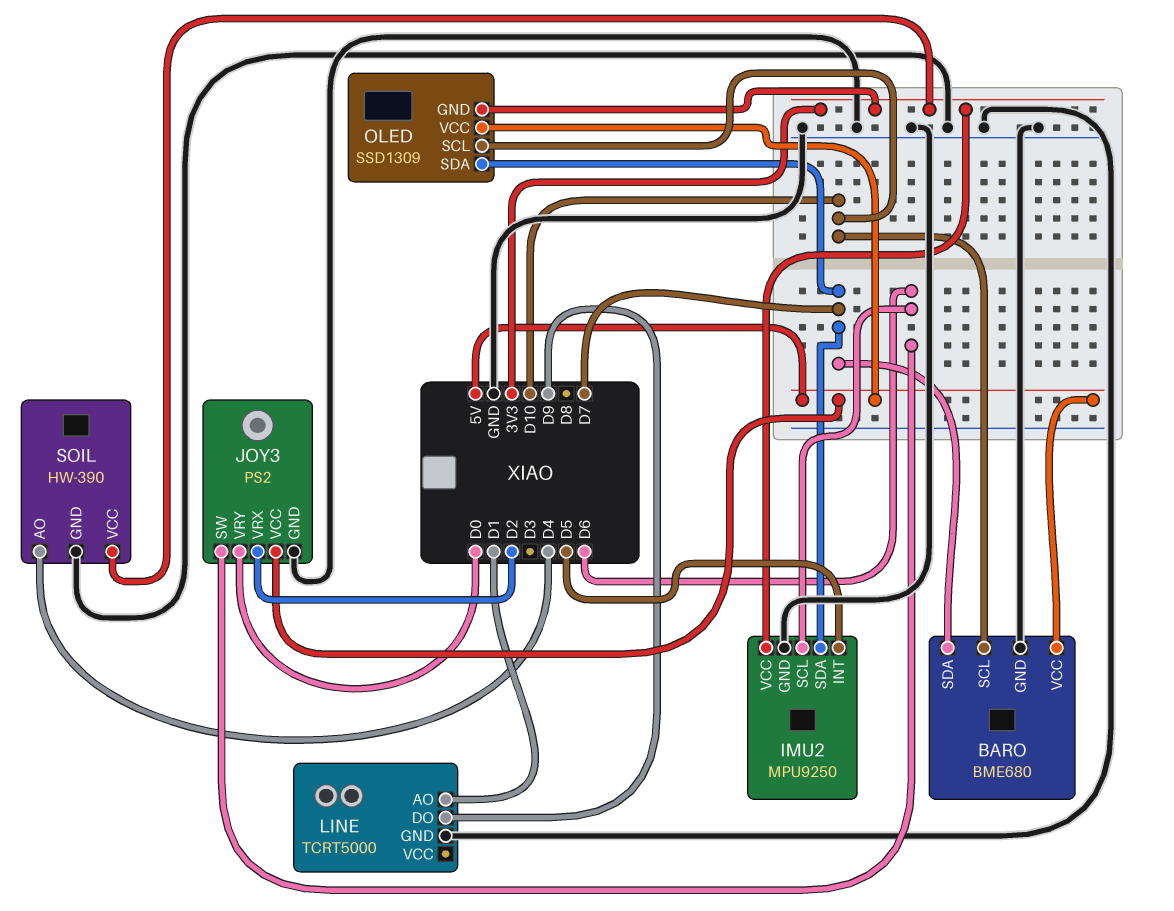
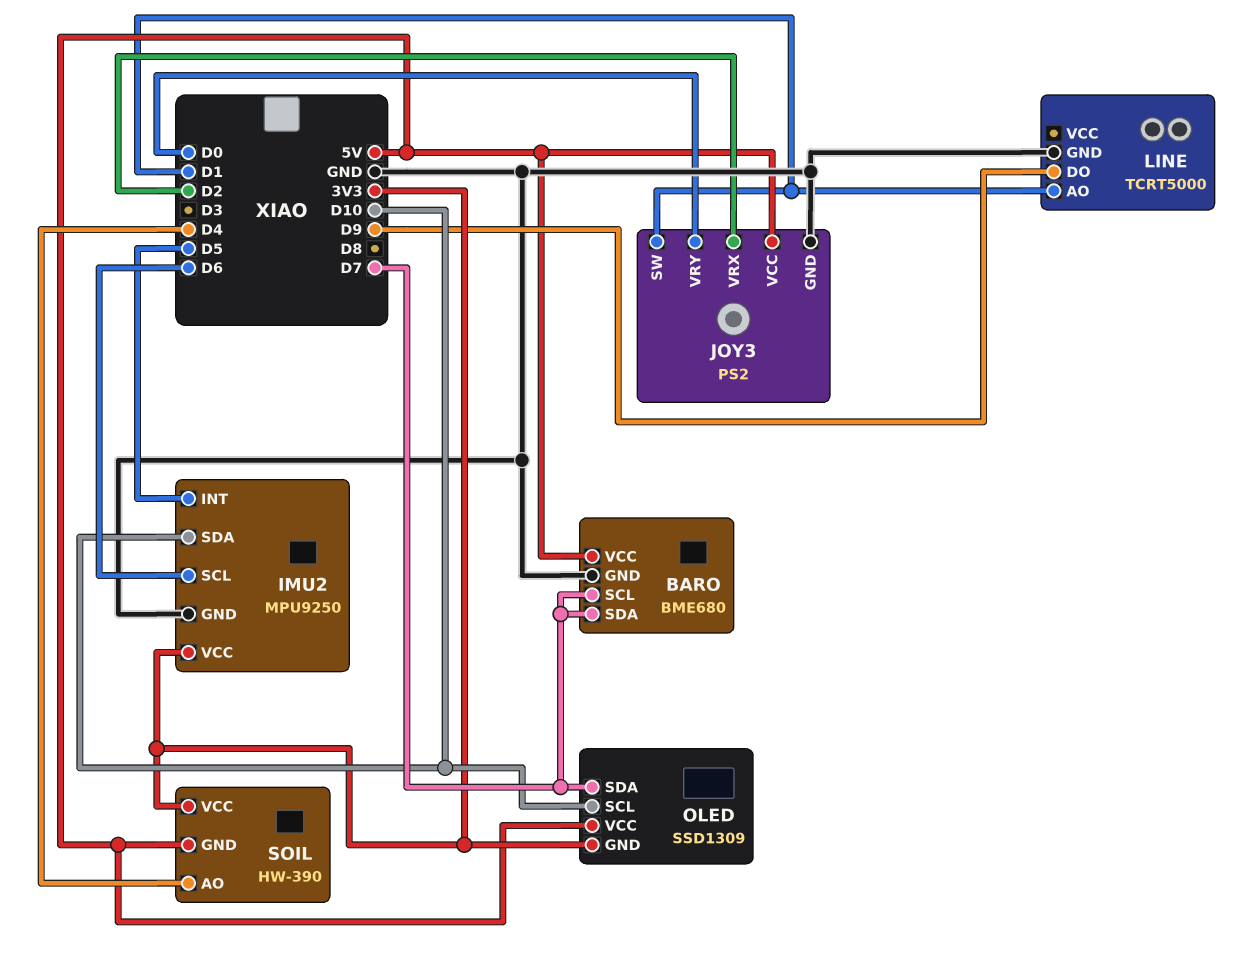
BARO pin SCL: D10 -> D7
IMU2 pin SDA: D7 -> D10
JOY3 pin SW: D6 -> D1
SOIL pin GND: GND -> 5V

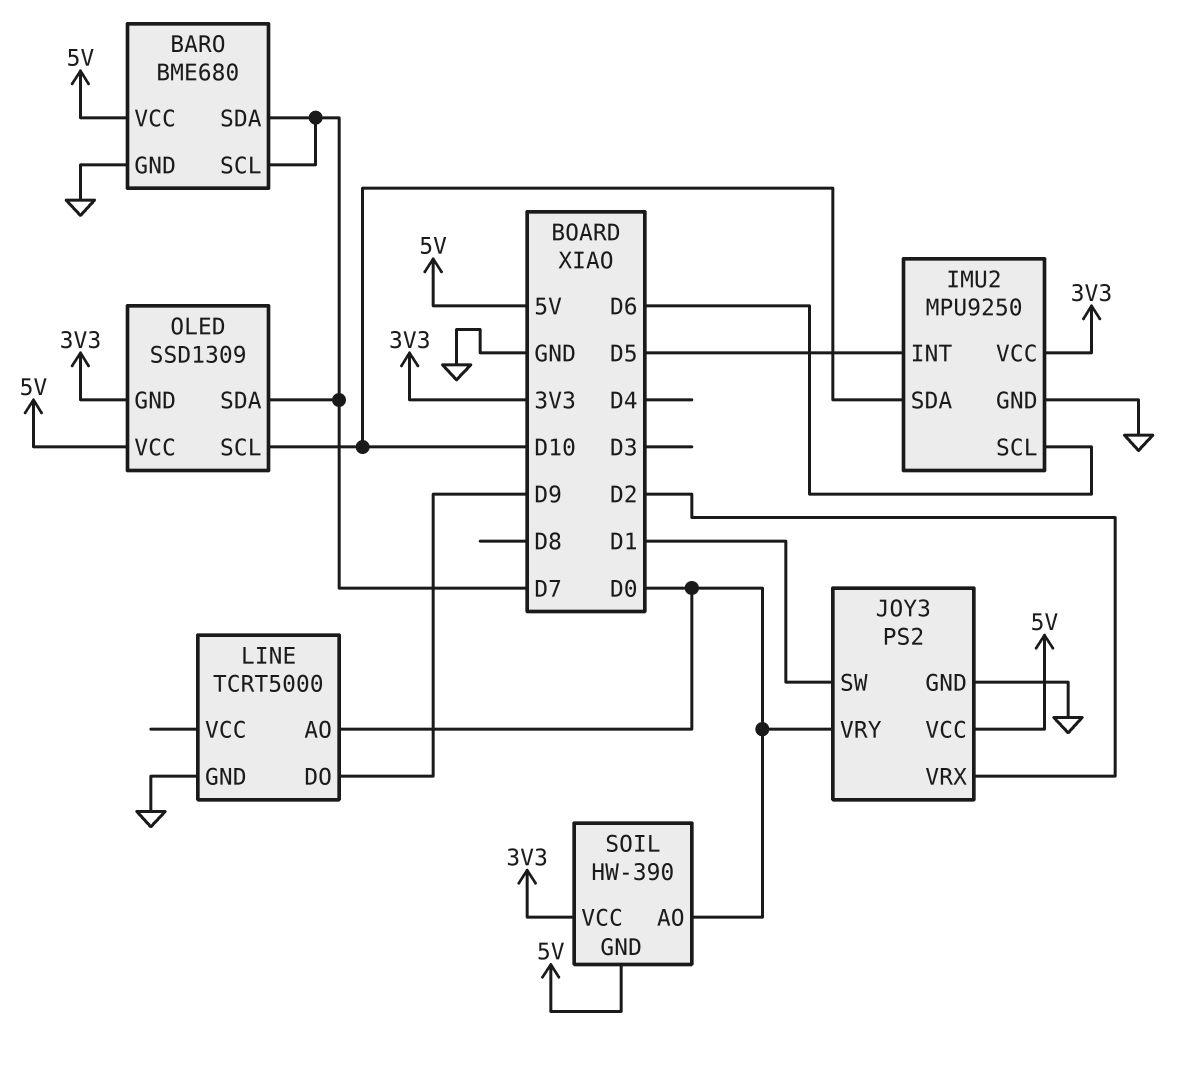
LINE pin AO: D1 -> D0
SOIL pin AO: D4 -> D0

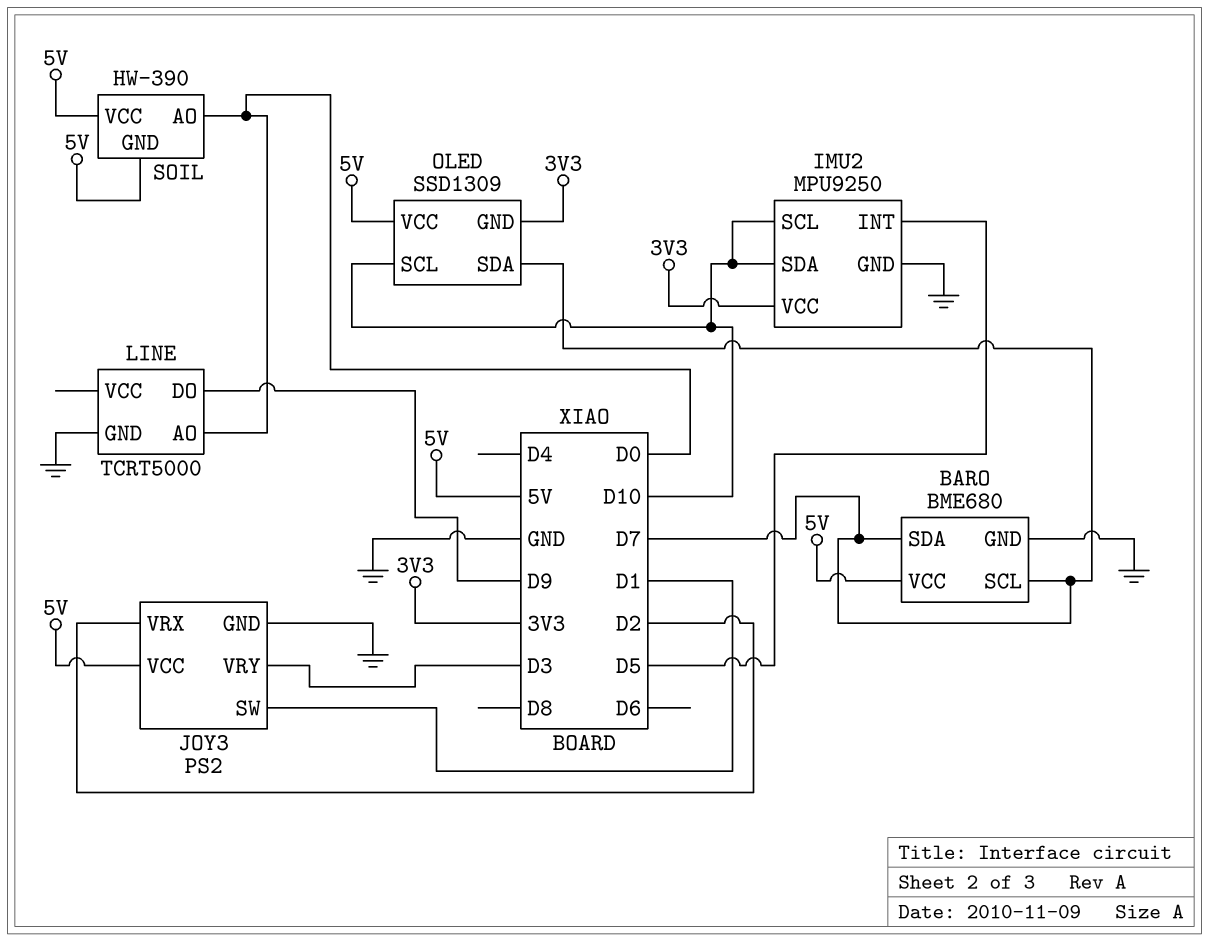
IMU2 pin SCL: D6 -> D10
JOY3 pin VRY: D0 -> D3
SOIL pin VCC: 3V3 -> 5V

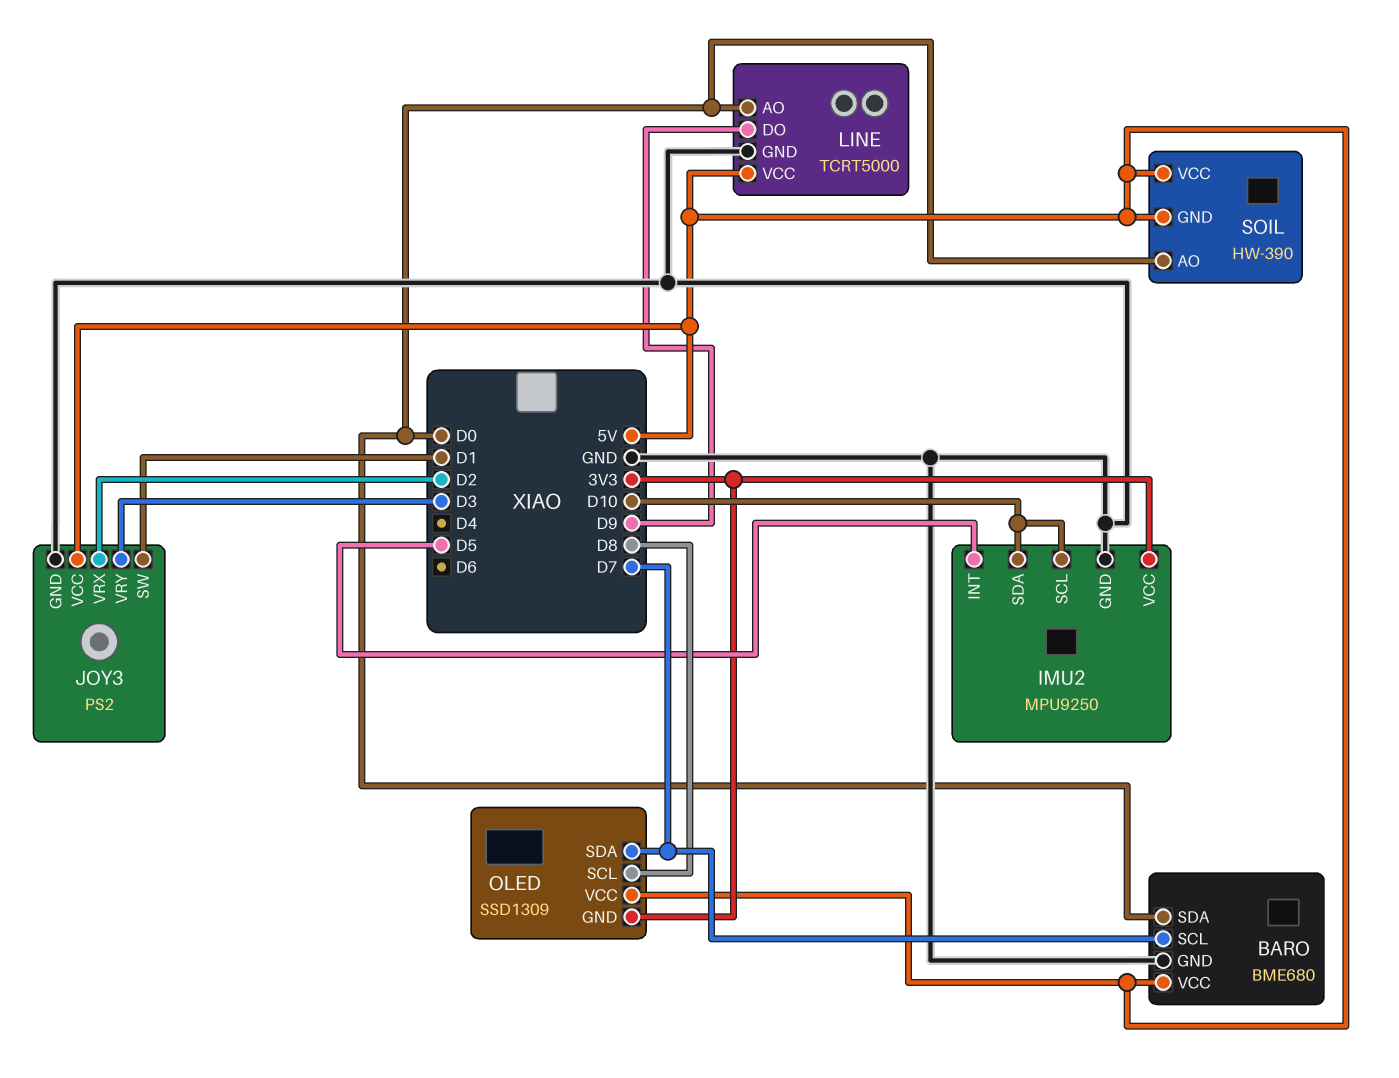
BARO pin SDA: D7 -> D0
LINE pin VCC: none -> 5V
OLED pin SCL: D10 -> D8

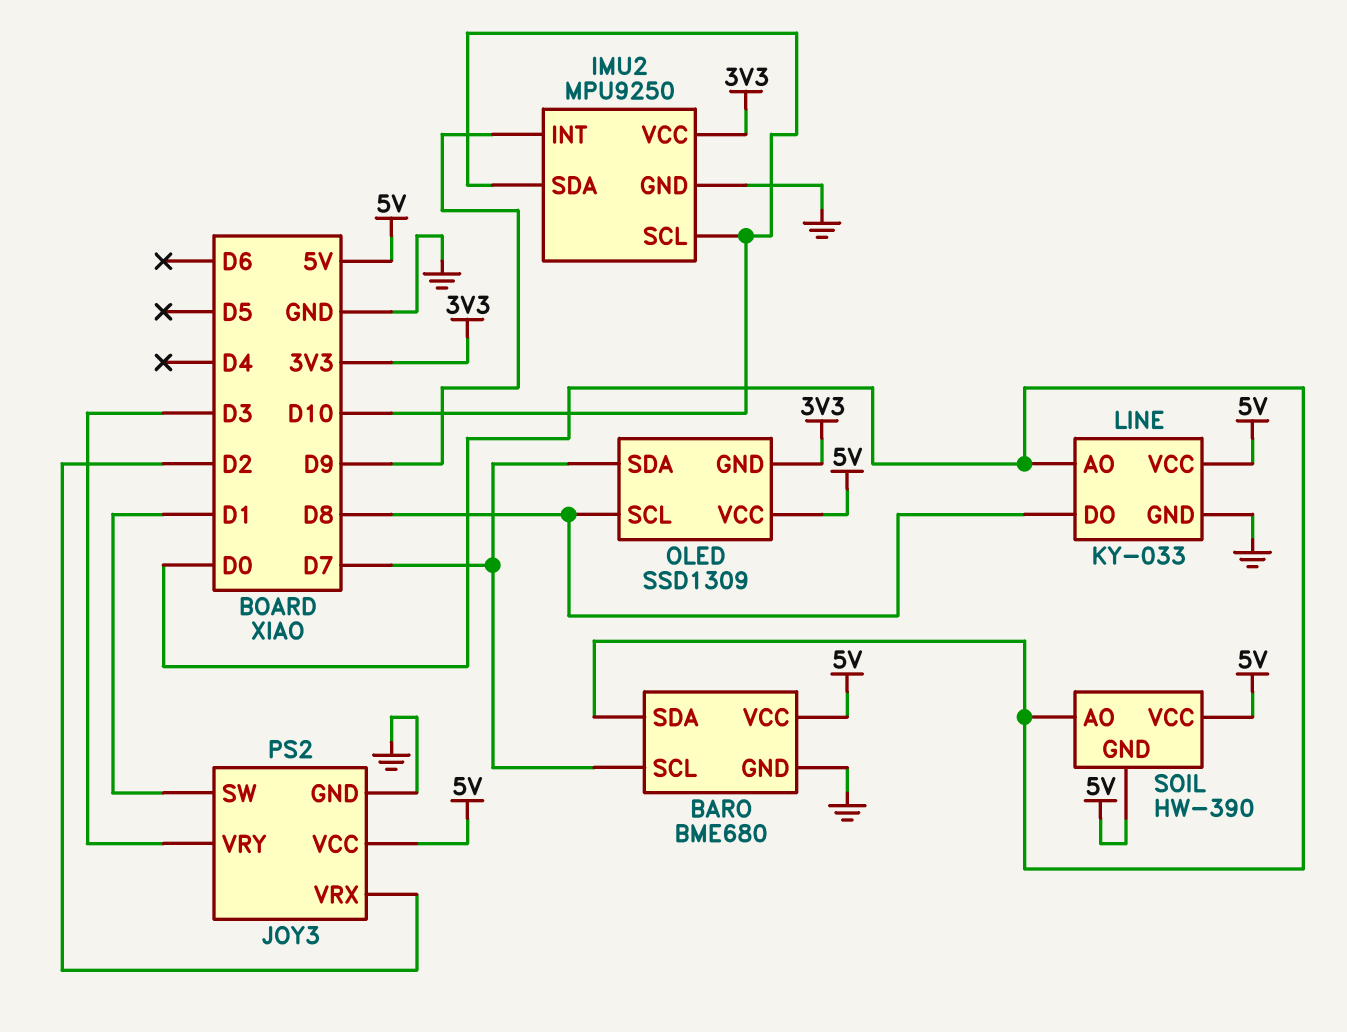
IMU2 pin INT: D5 -> D9
LINE: TCRT5000 -> KY-033
LINE pin DO: D9 -> D8

